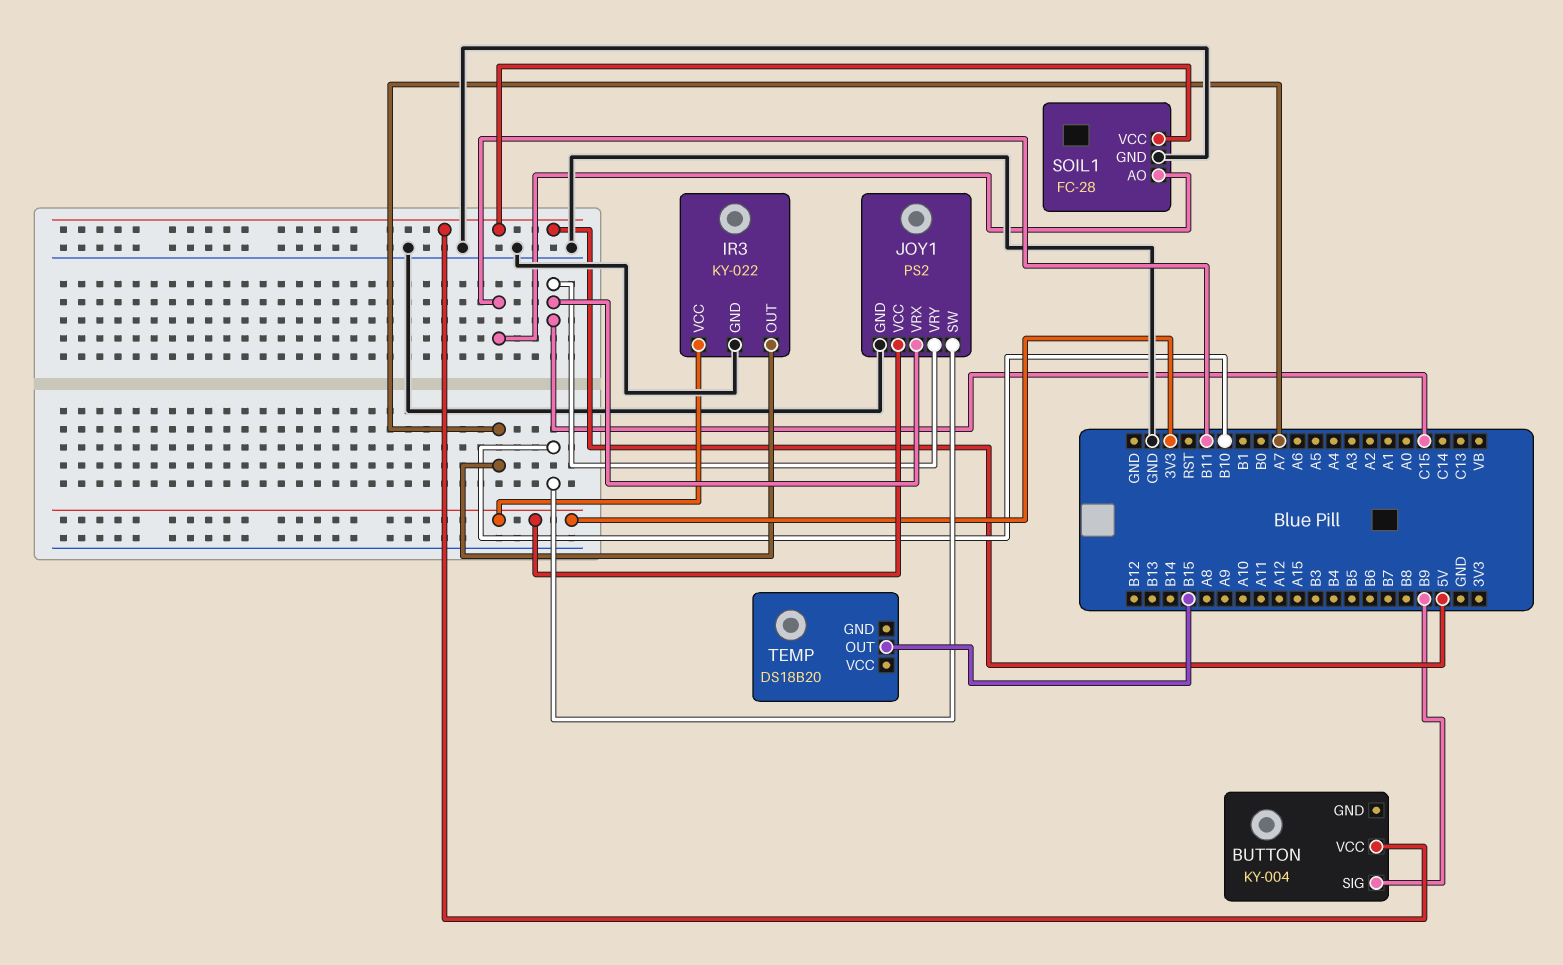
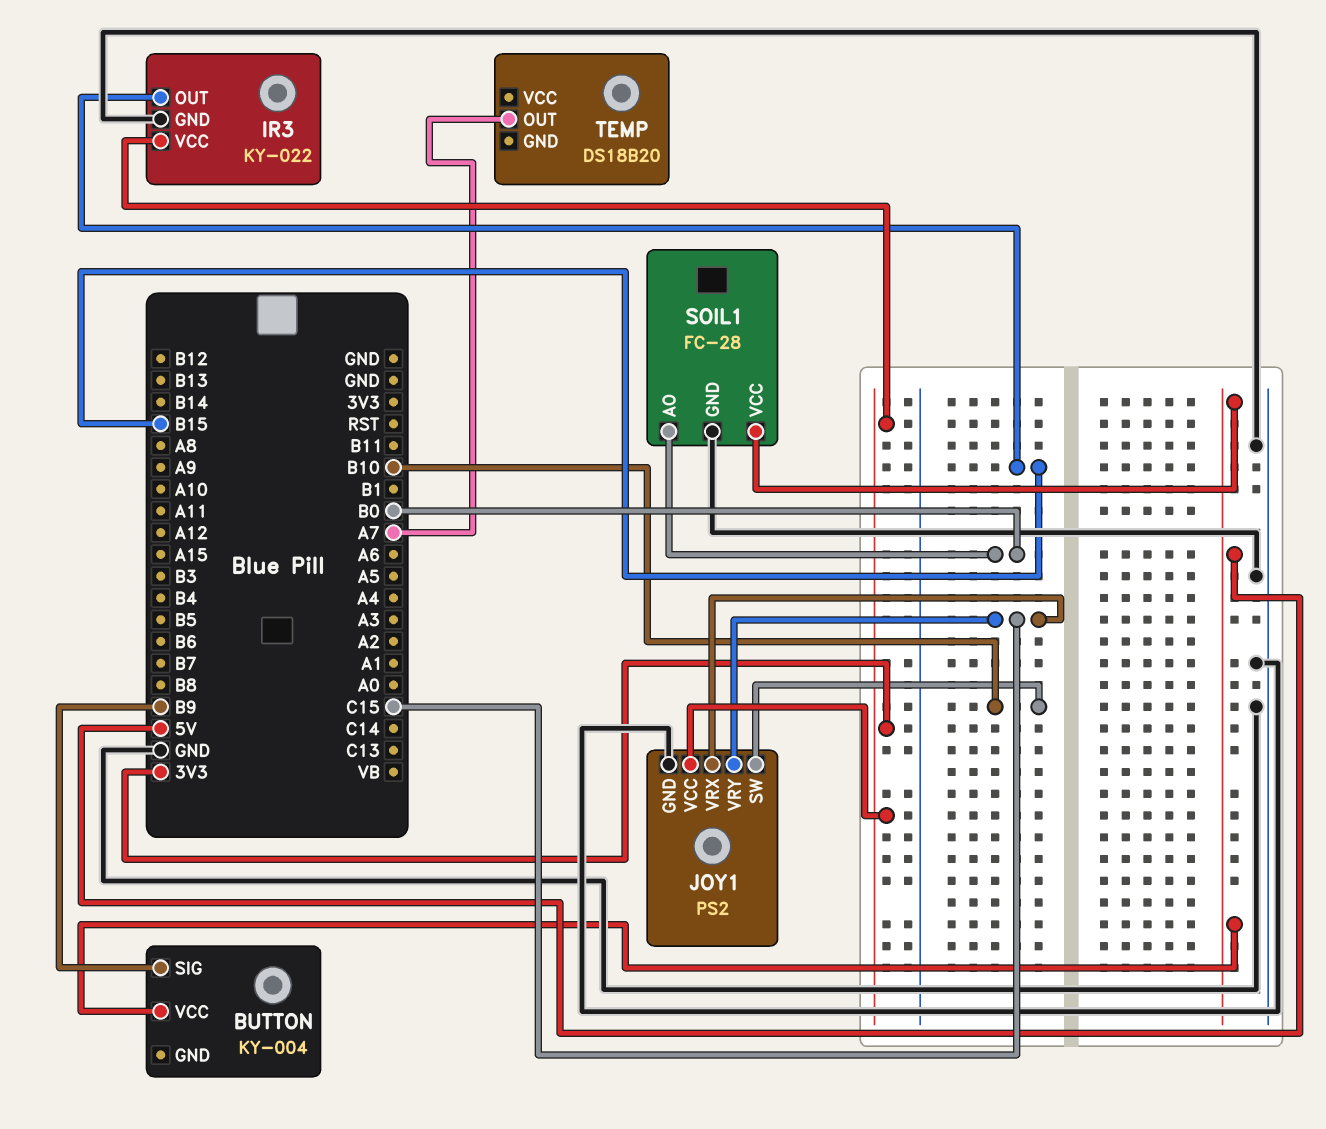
IR3 pin OUT: A7 -> B15
SOIL1 pin AO: B11 -> B0
TEMP pin OUT: B15 -> A7

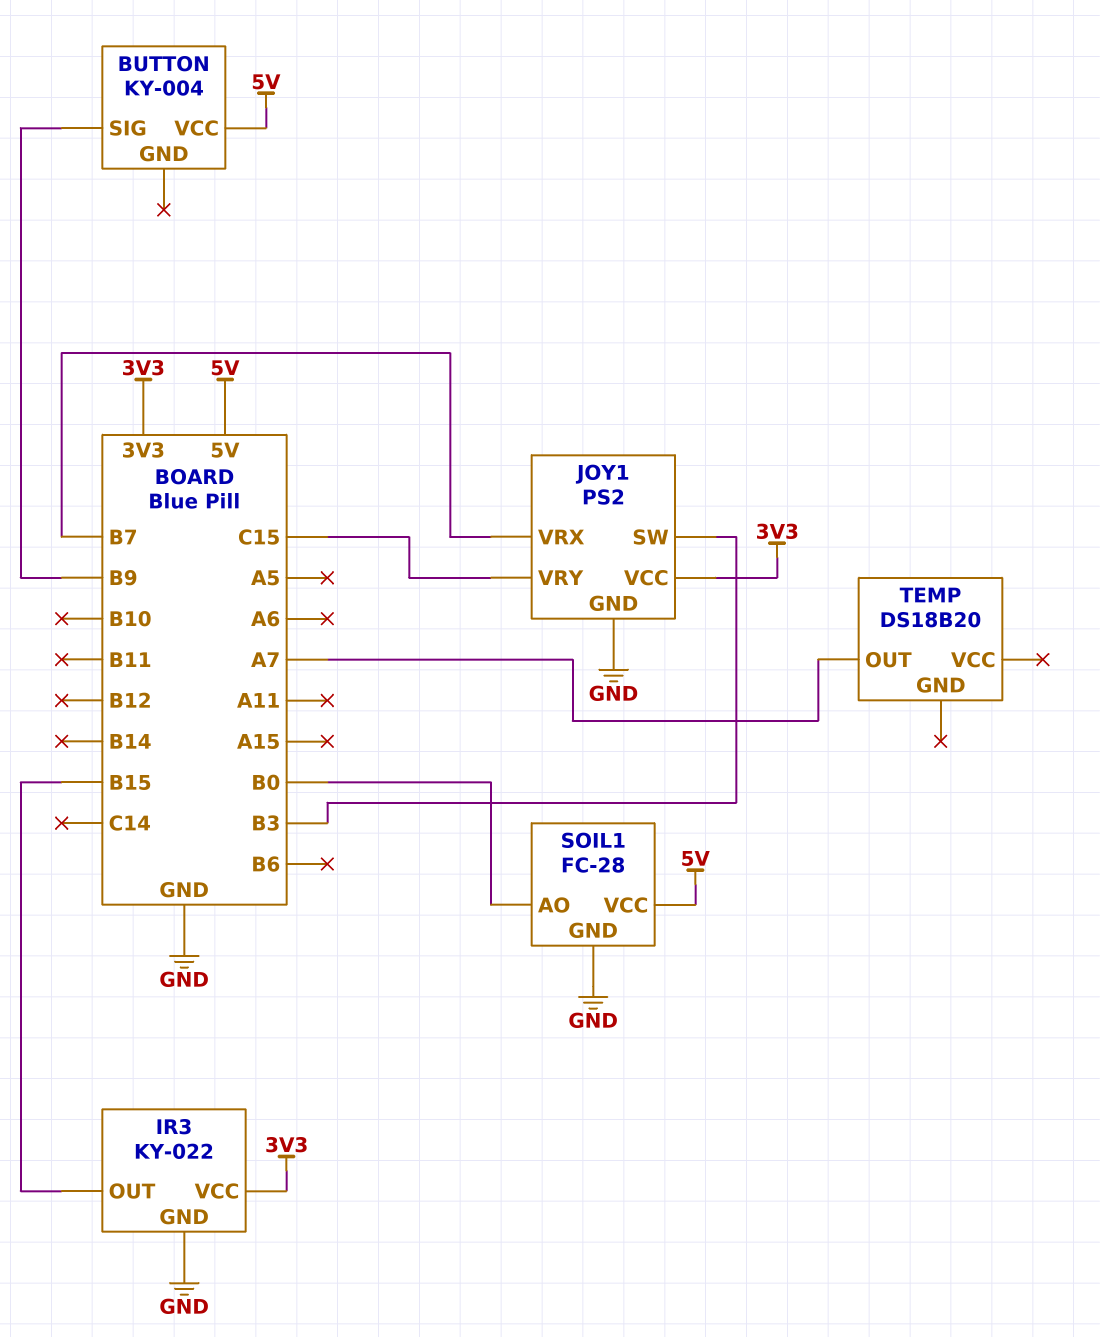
JOY1 pin SW: B10 -> B3
JOY1 pin VRX: C15 -> B7

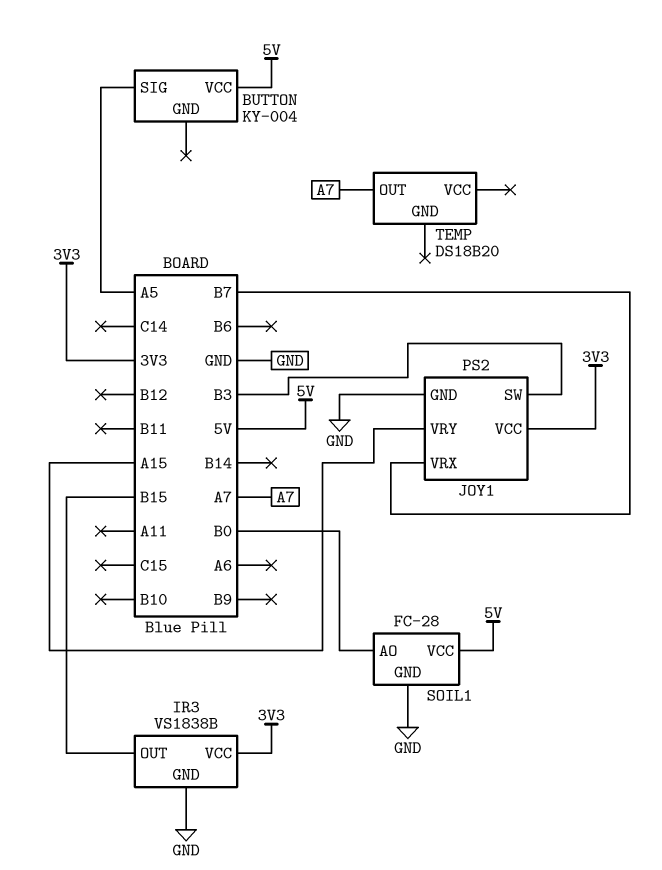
BUTTON pin SIG: B9 -> A5
IR3: KY-022 -> VS1838B
JOY1 pin VRY: C15 -> A15

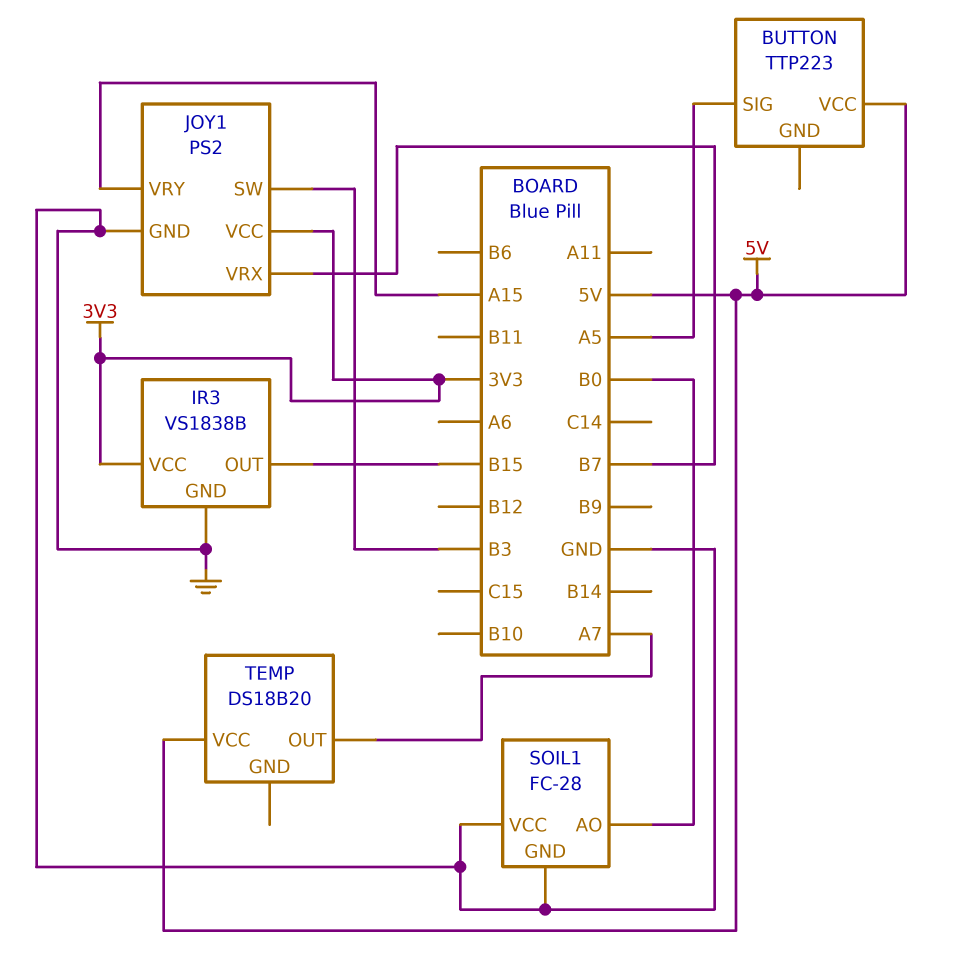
BUTTON: KY-004 -> TTP223
SOIL1 pin VCC: 5V -> GND
TEMP pin VCC: none -> 5V

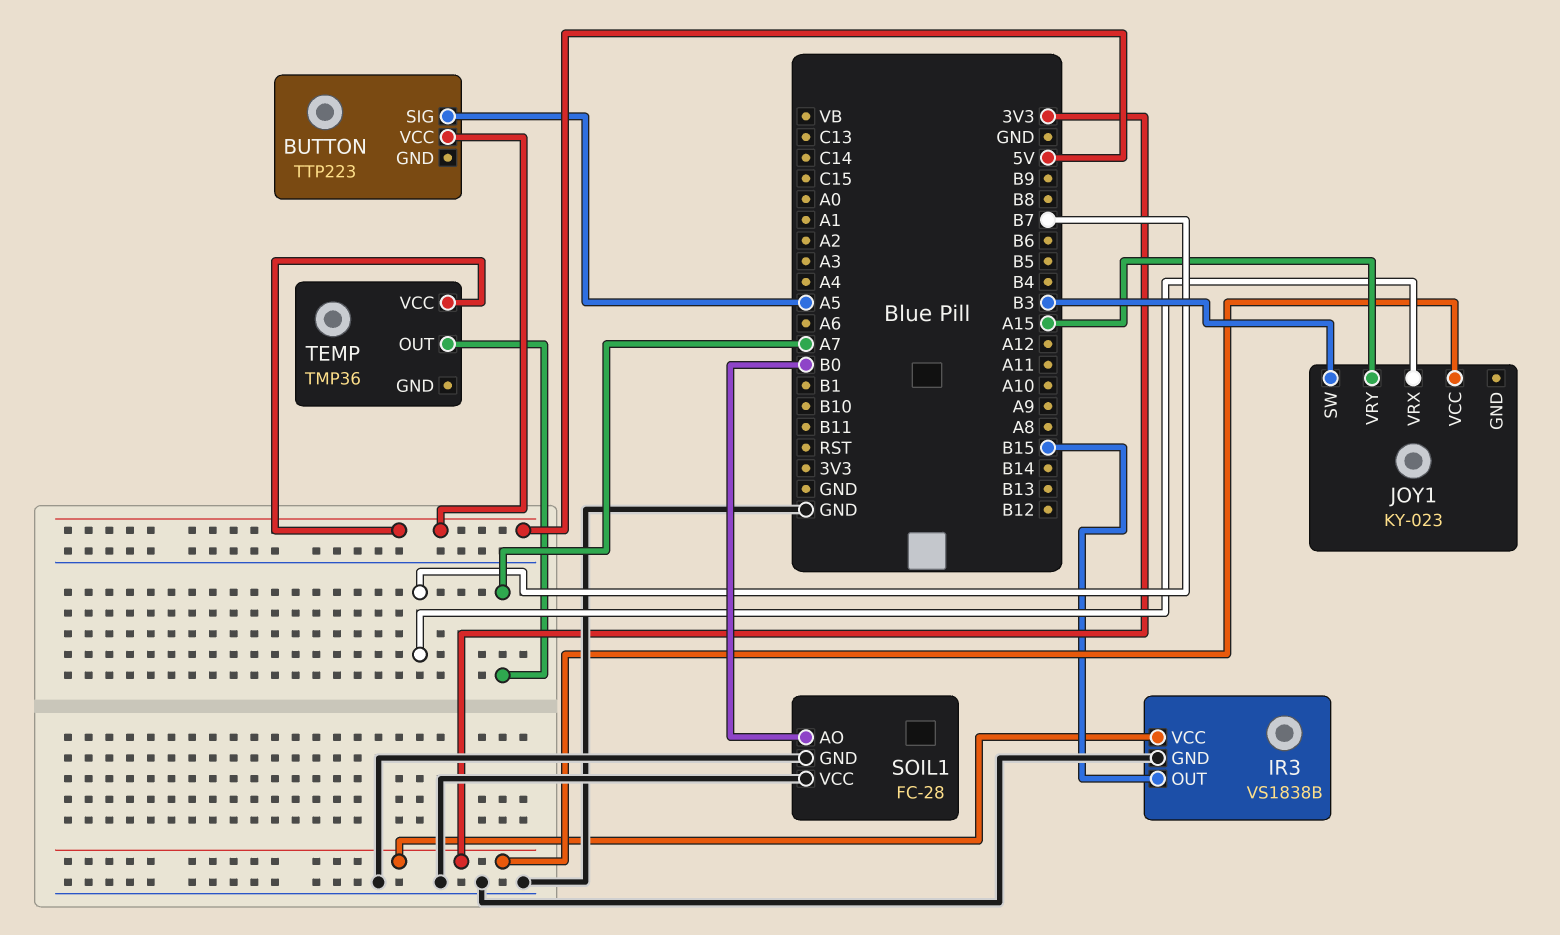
JOY1: PS2 -> KY-023
JOY1 pin GND: GND -> none
TEMP: DS18B20 -> TMP36

